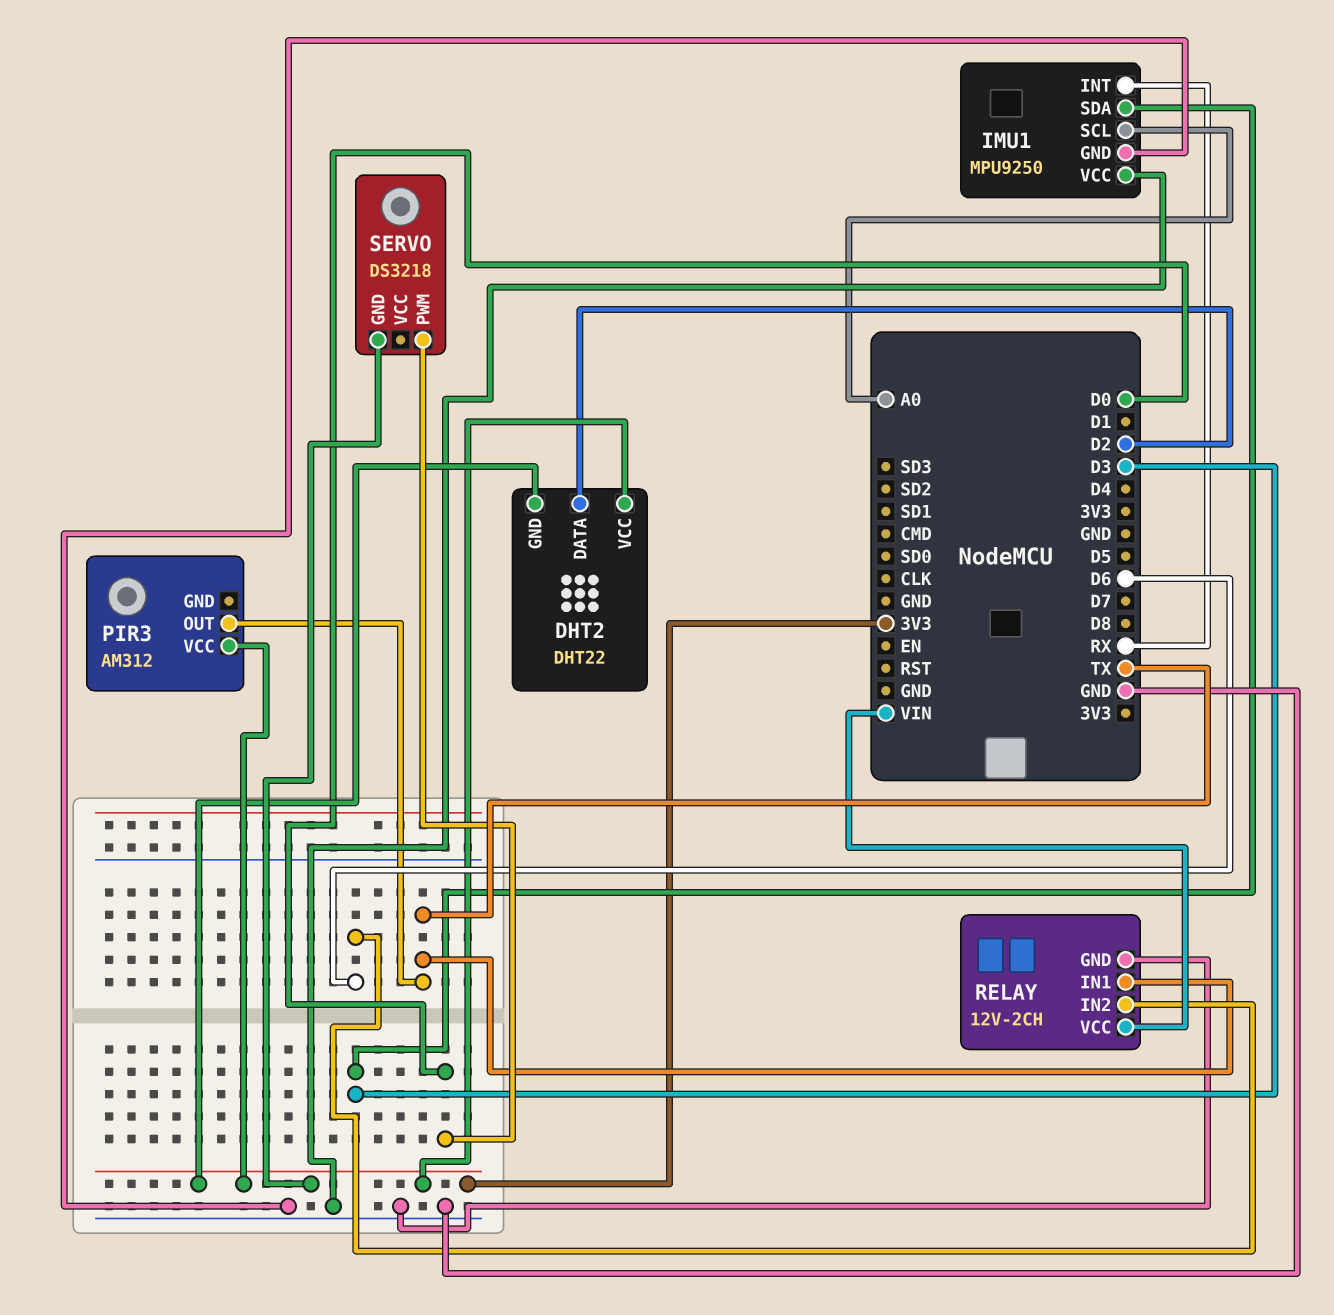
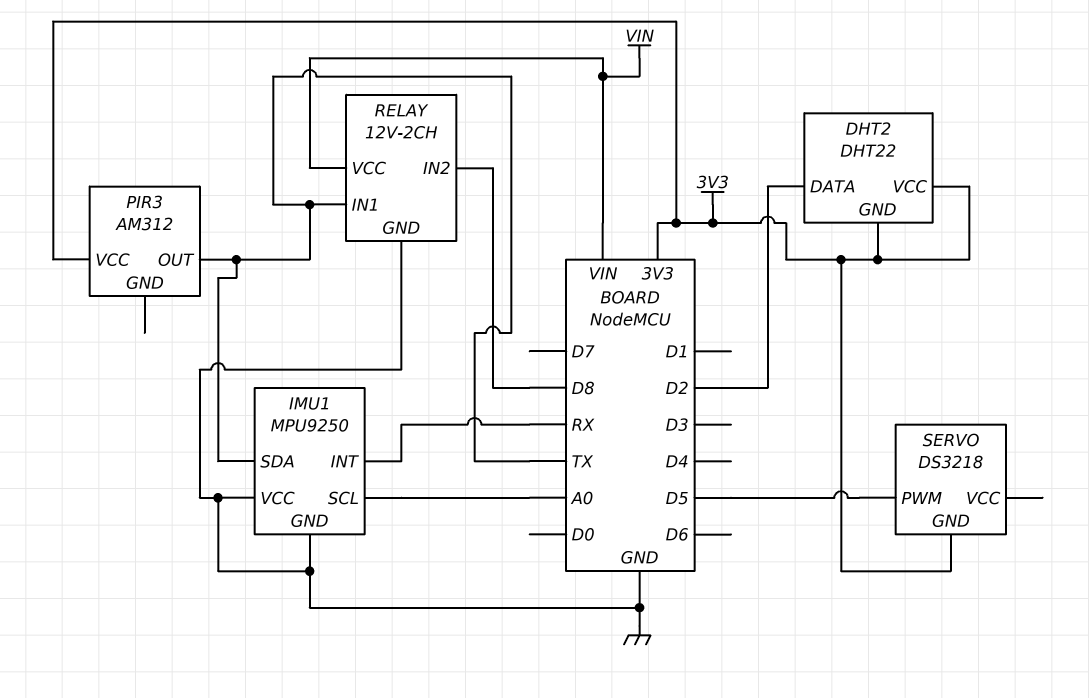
IMU1 pin SDA: D3 -> TX
RELAY pin IN2: D6 -> D8
SERVO pin PWM: D0 -> D5

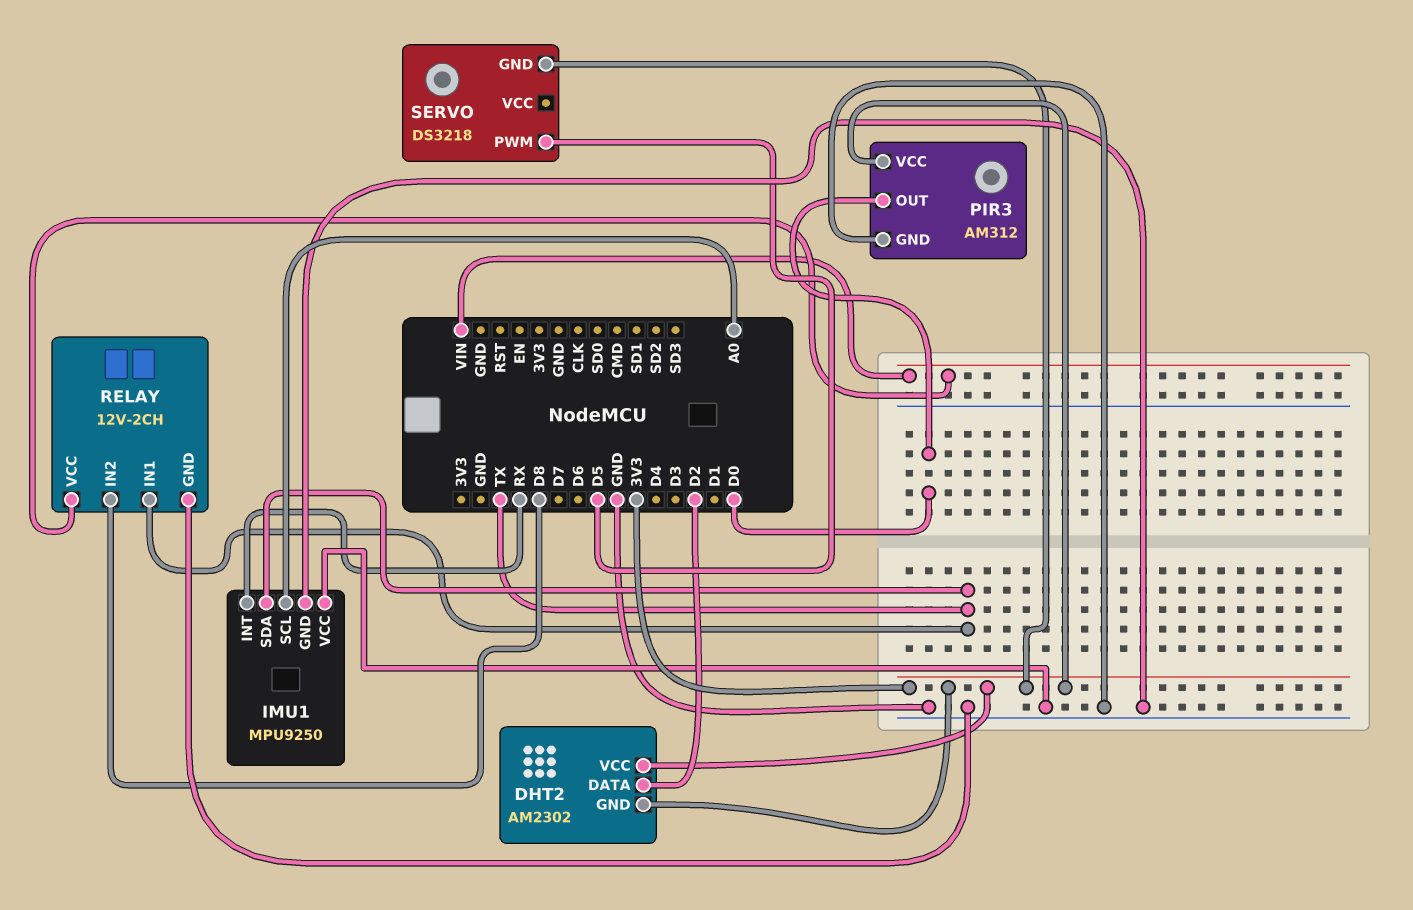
DHT2: DHT22 -> AM2302
PIR3 pin GND: none -> GND
PIR3 pin OUT: TX -> D0

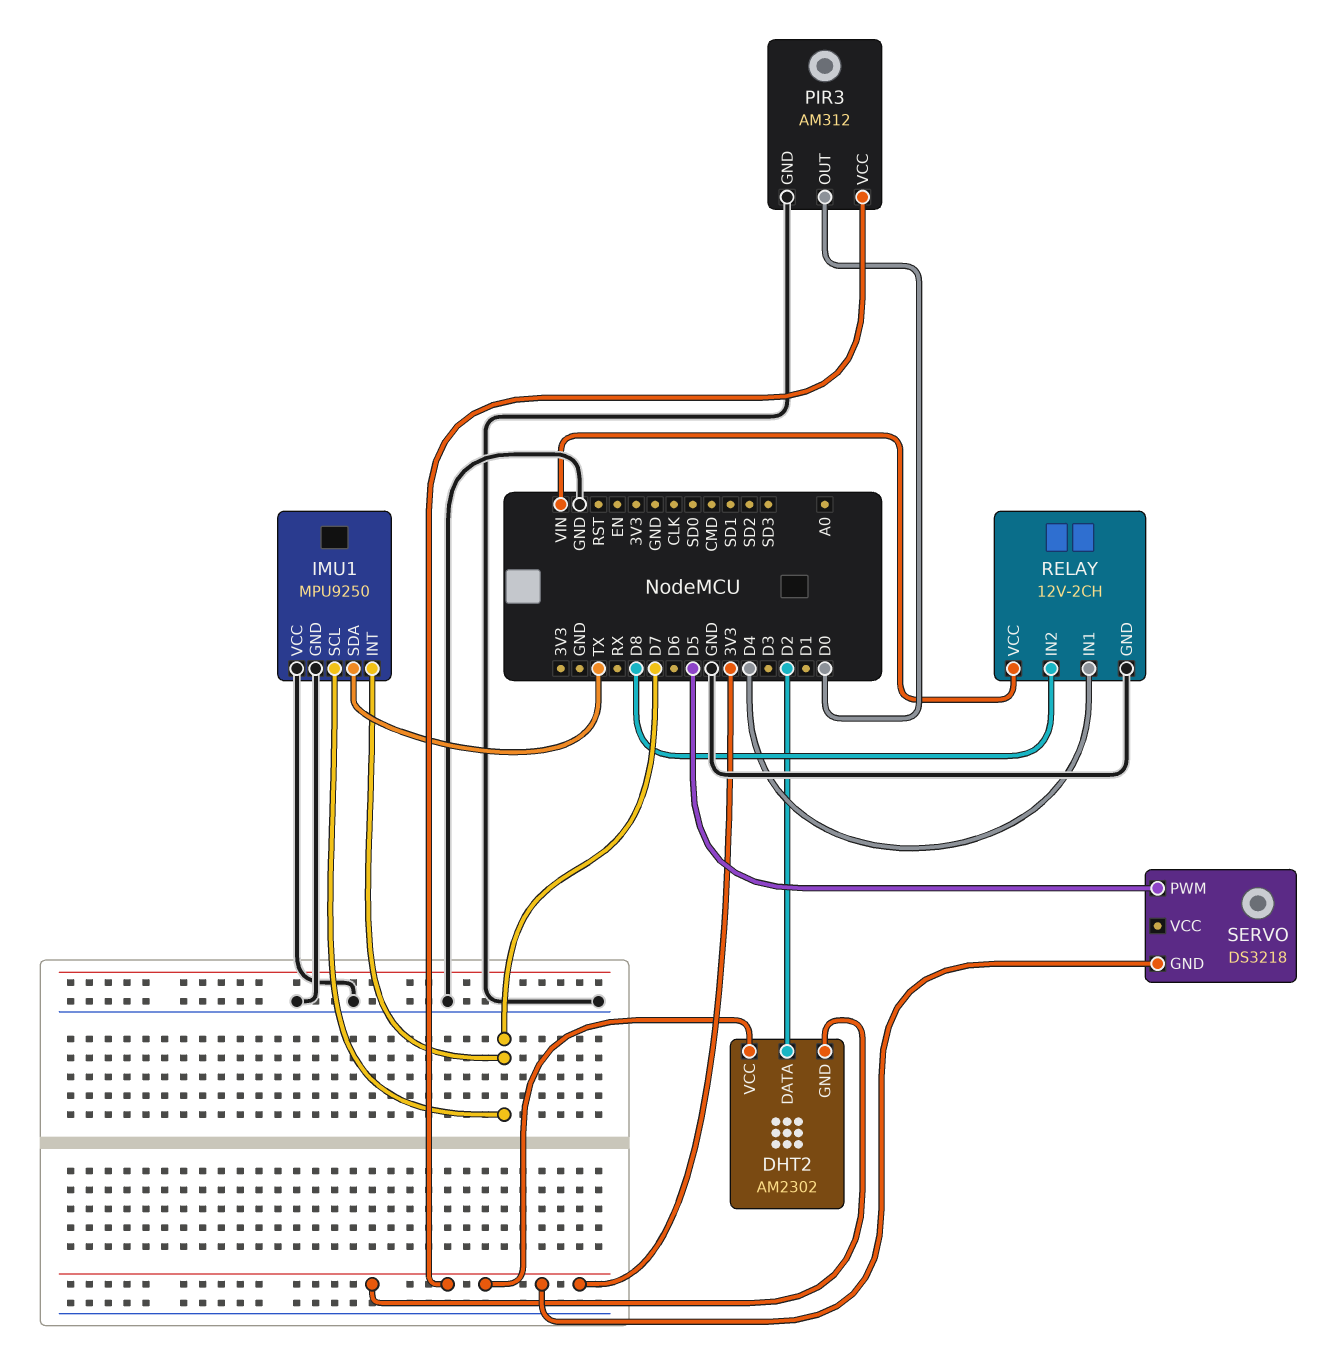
IMU1 pin INT: RX -> D7
IMU1 pin SCL: A0 -> D7
RELAY pin IN1: TX -> D4

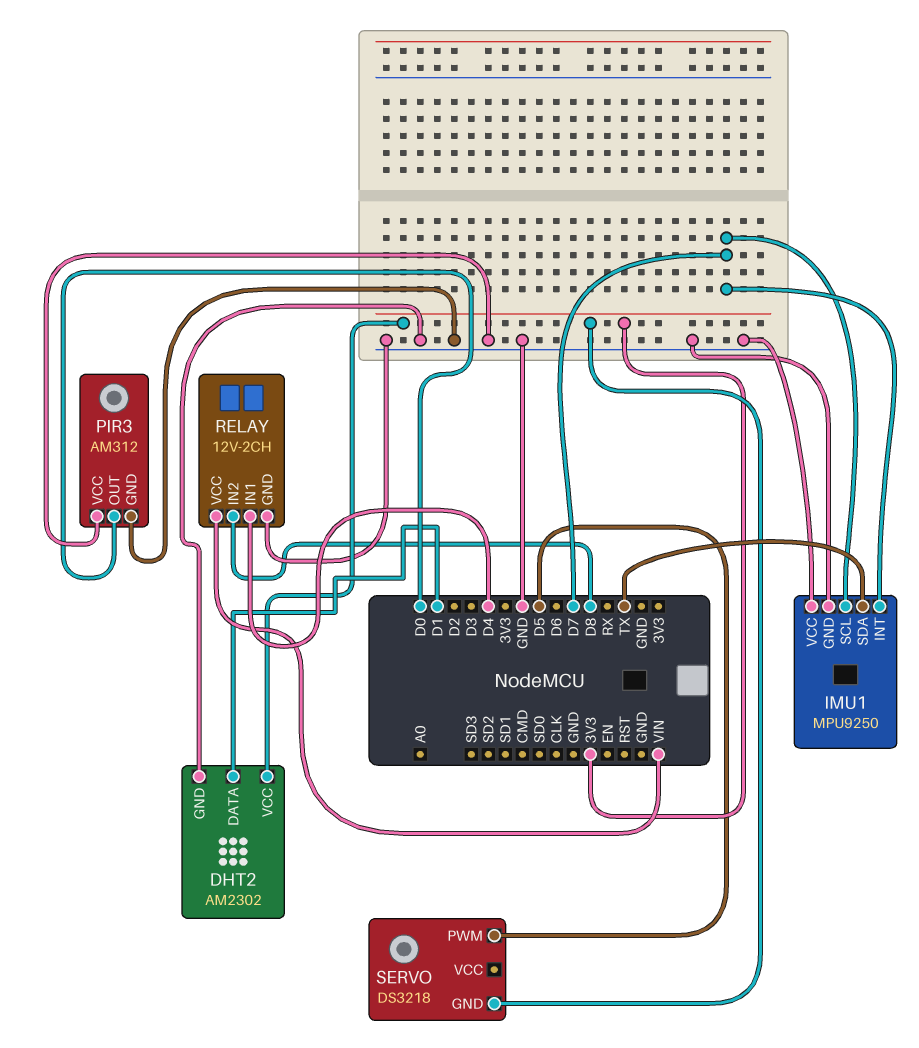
DHT2 pin DATA: D2 -> D1
DHT2 pin GND: 3V3 -> GND
PIR3 pin VCC: 3V3 -> GND

